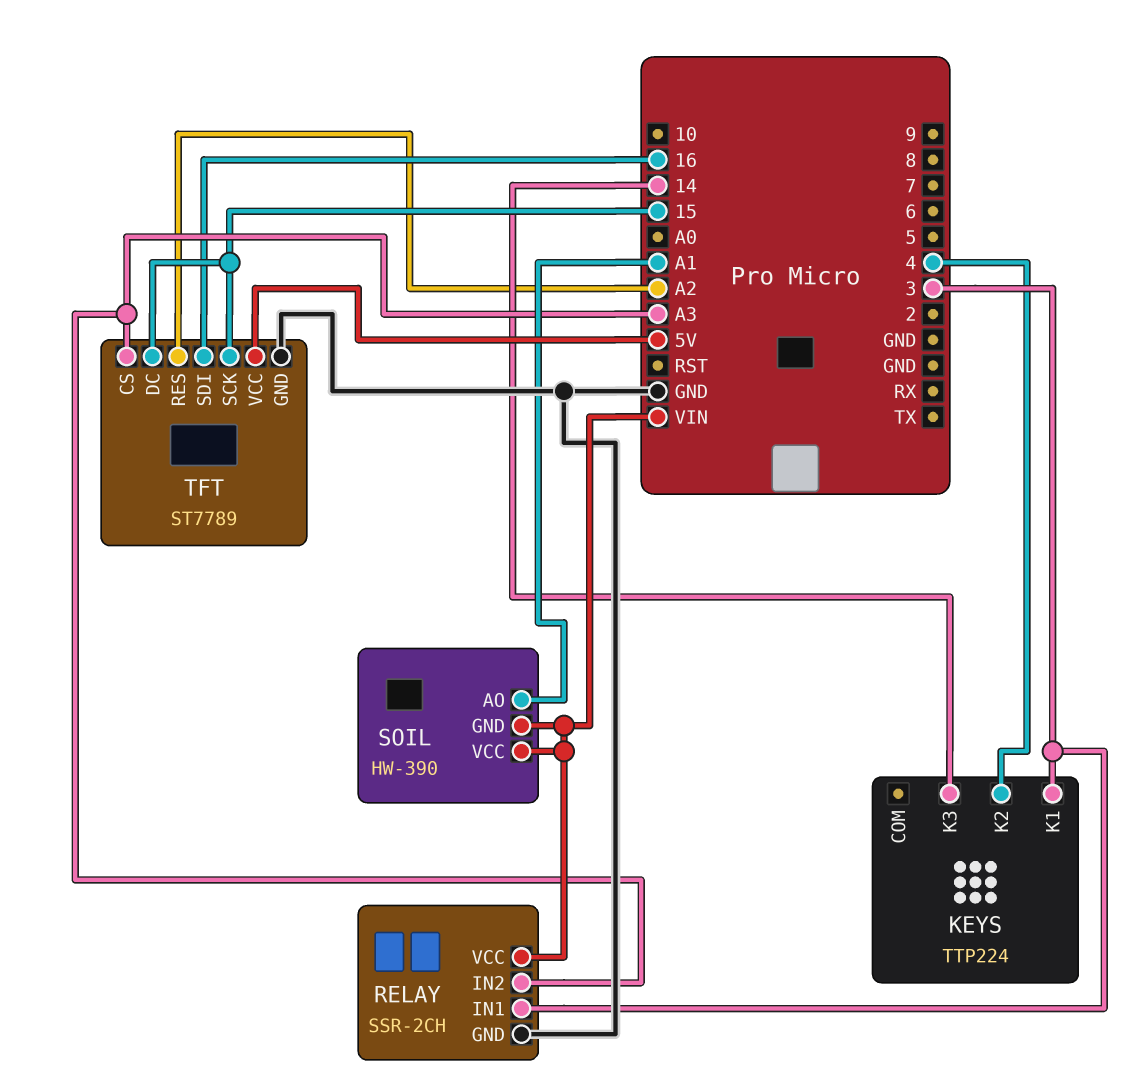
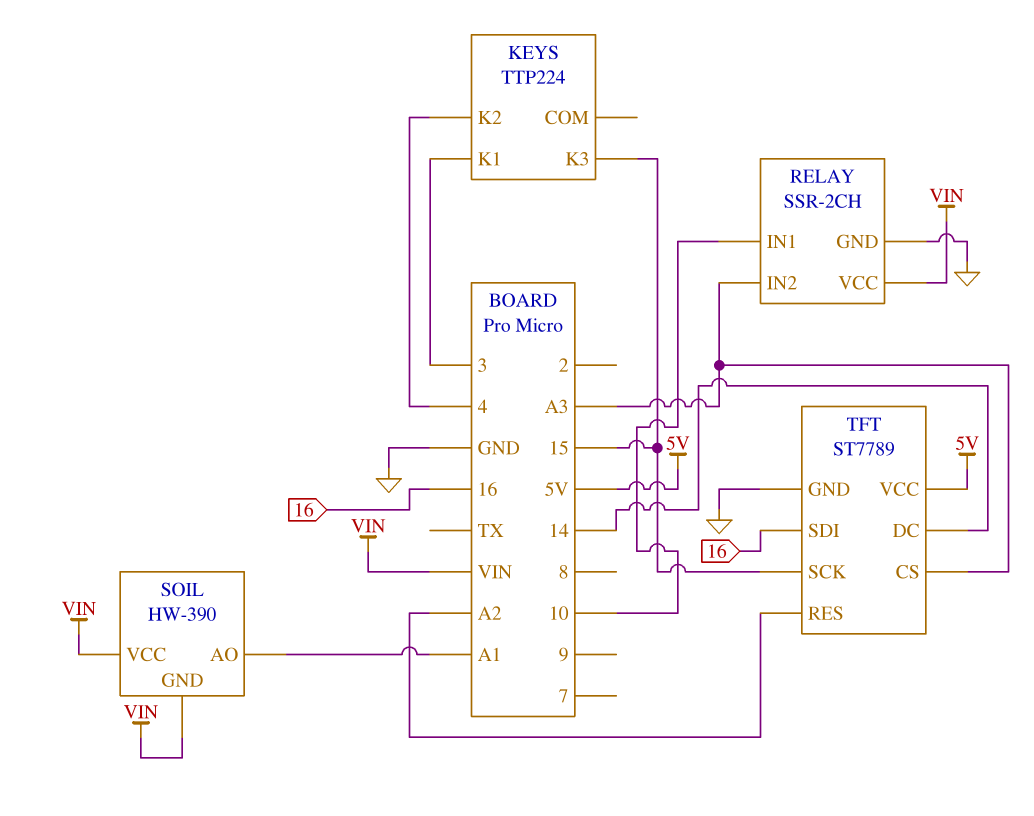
KEYS pin K3: 14 -> 15
RELAY pin IN1: 3 -> 10
TFT pin DC: 15 -> 14

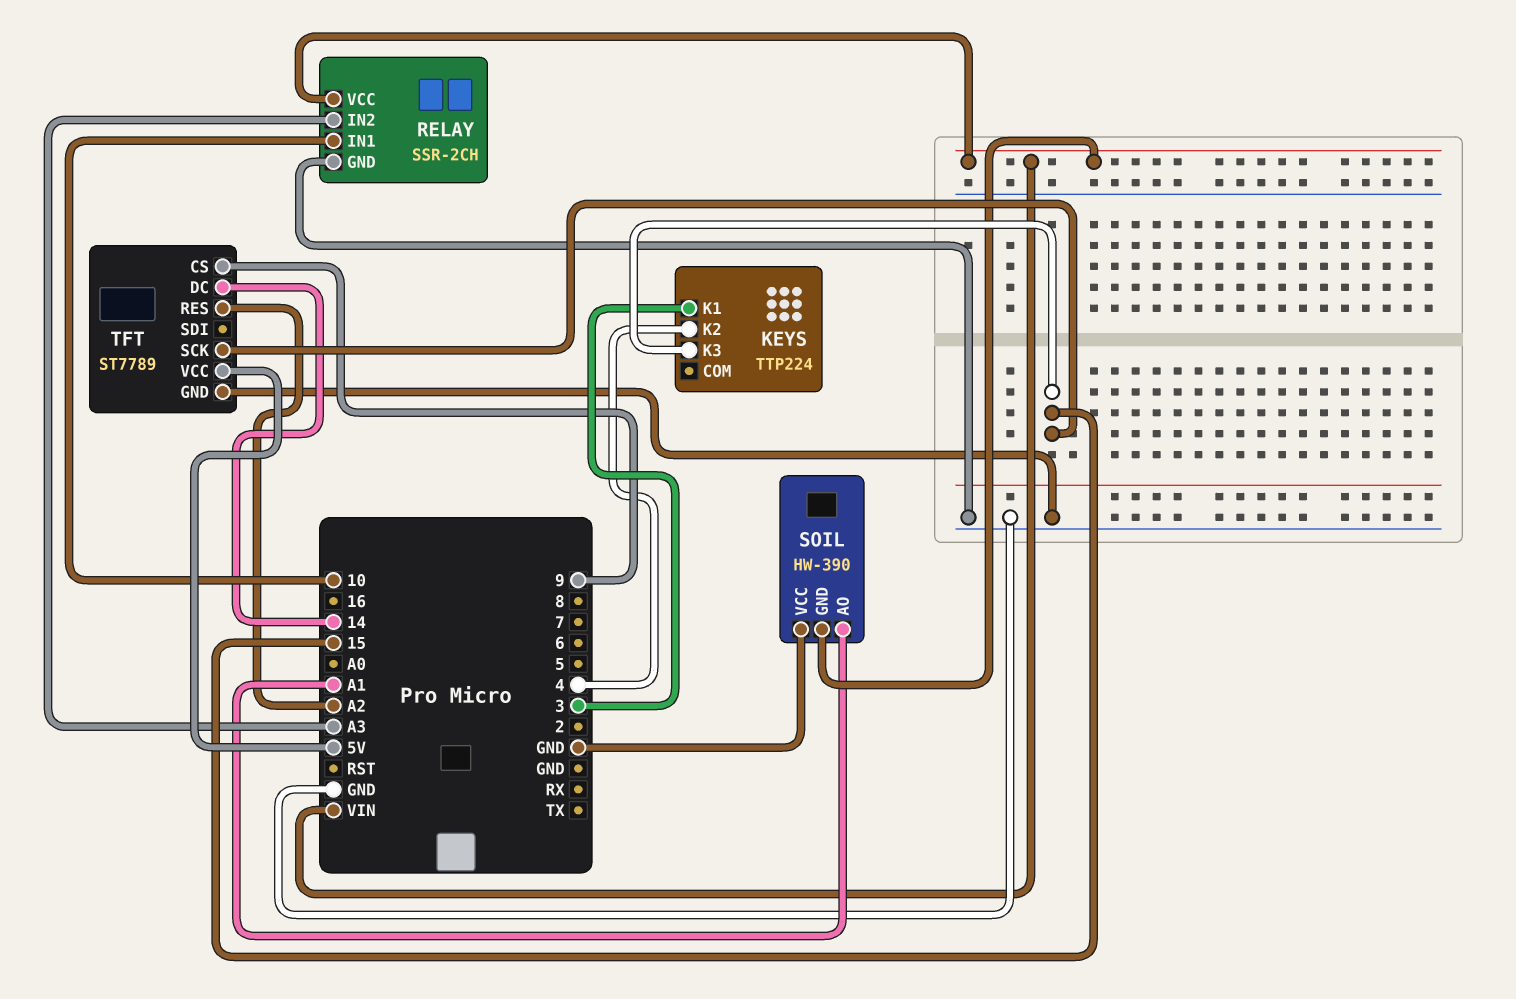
SOIL pin VCC: VIN -> GND
TFT pin CS: A3 -> 9
TFT pin SDI: 16 -> none

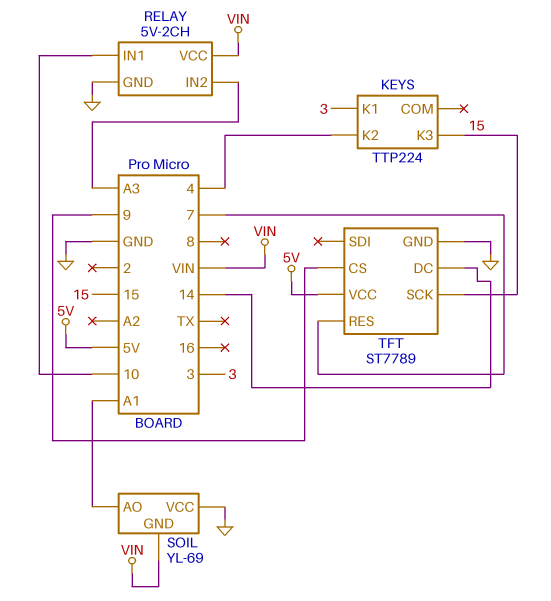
RELAY: SSR-2CH -> 5V-2CH
SOIL: HW-390 -> YL-69
TFT pin RES: A2 -> 7

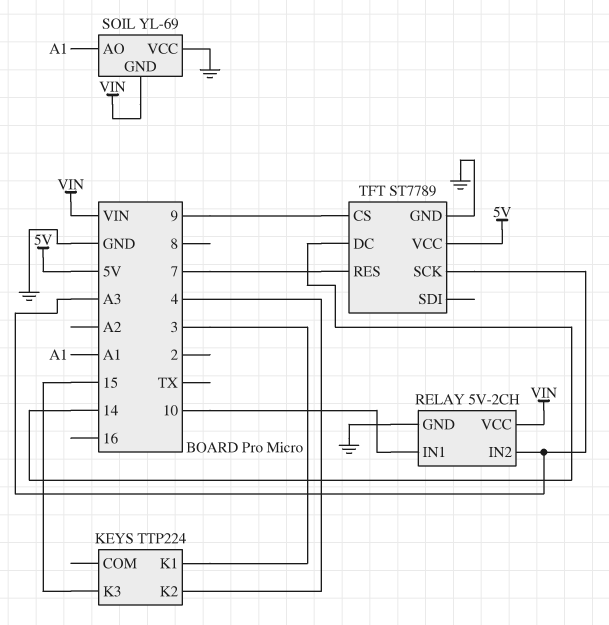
TFT pin SCK: 15 -> A3

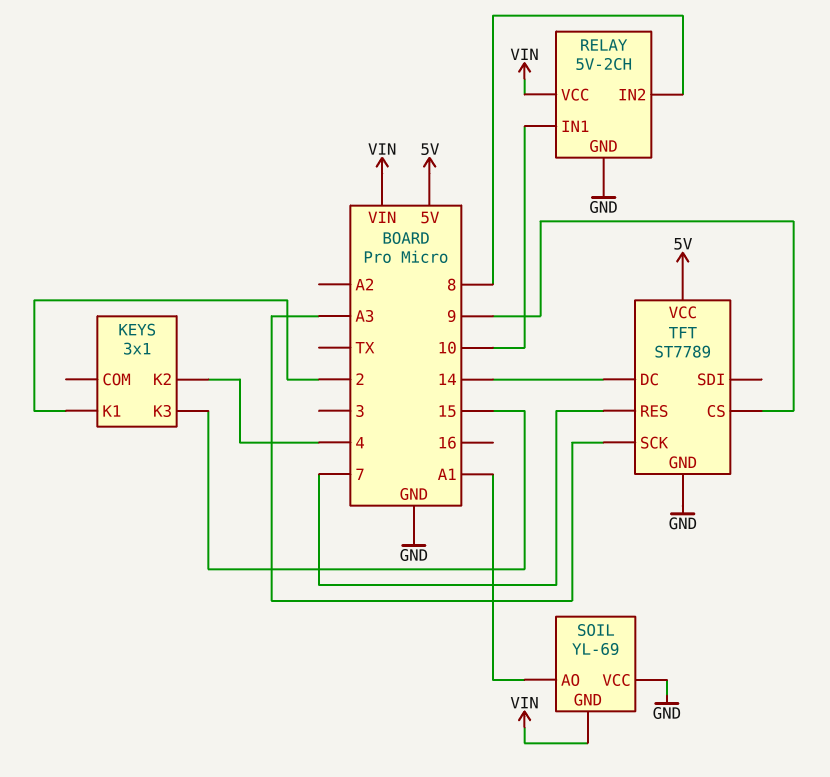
KEYS: TTP224 -> 3x1
KEYS pin K1: 3 -> 2
RELAY pin IN2: A3 -> 8

